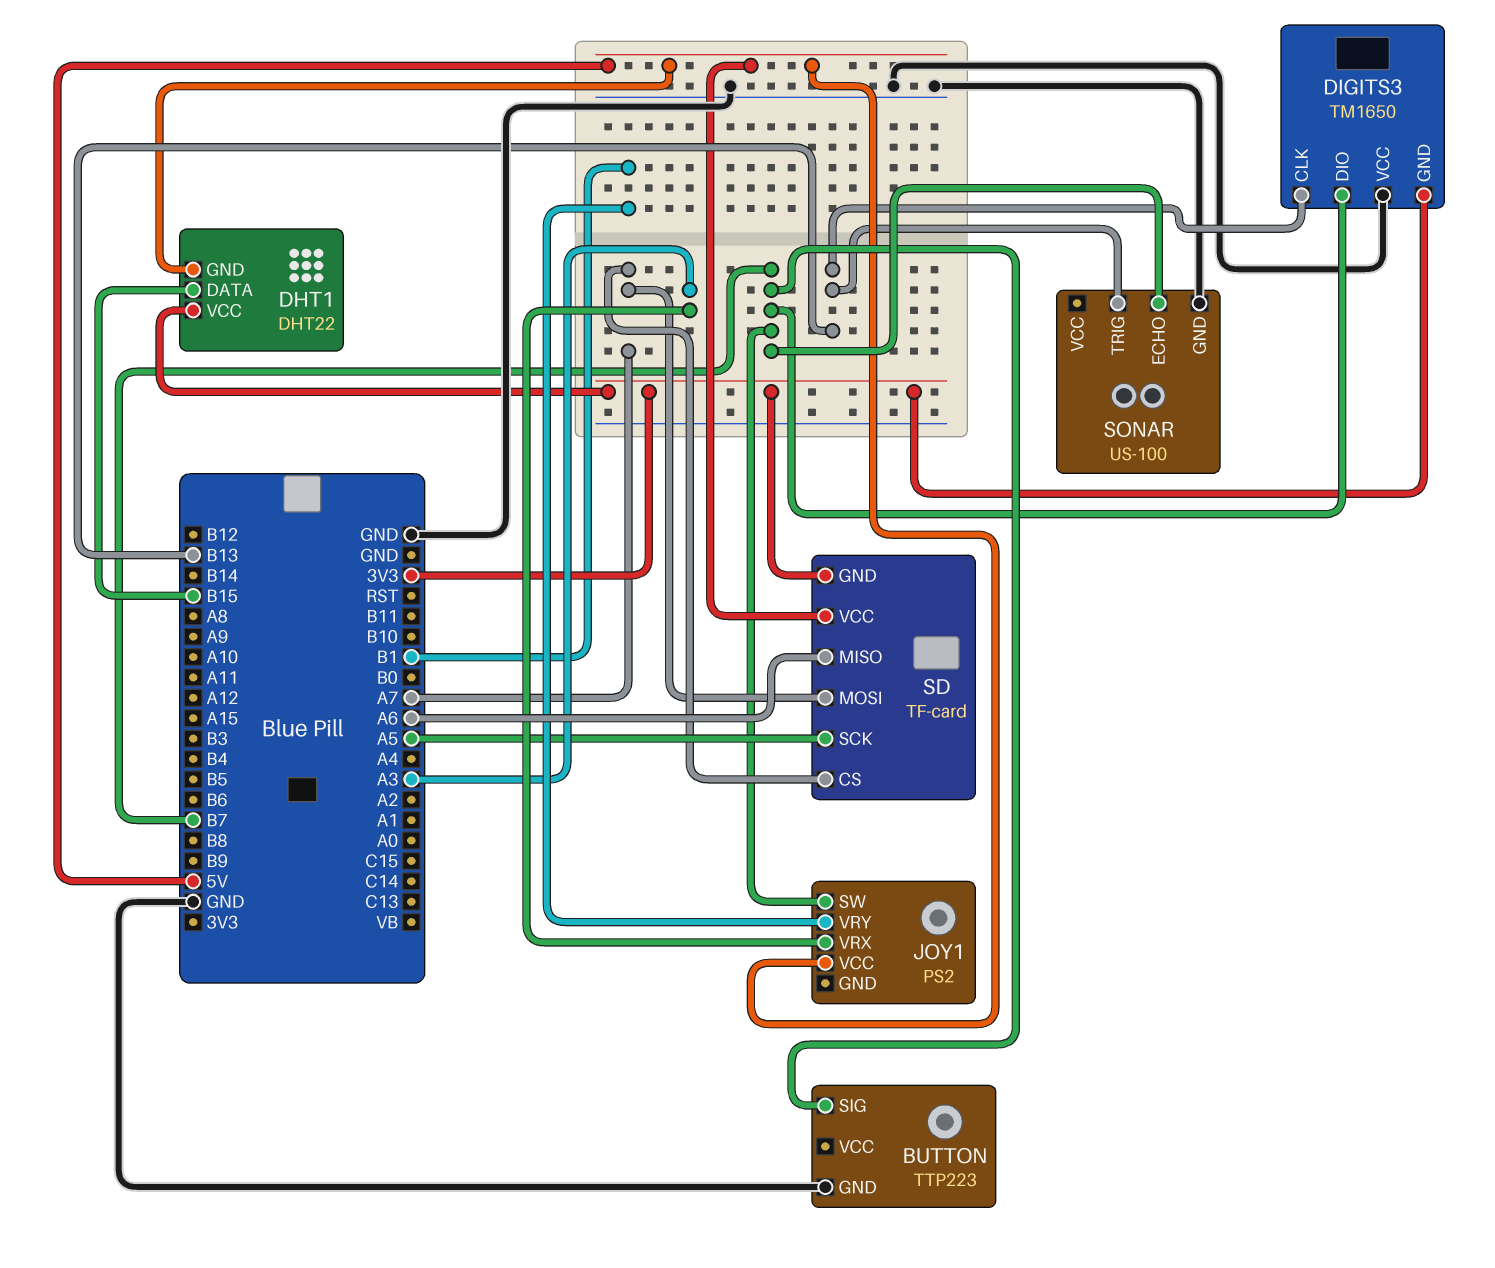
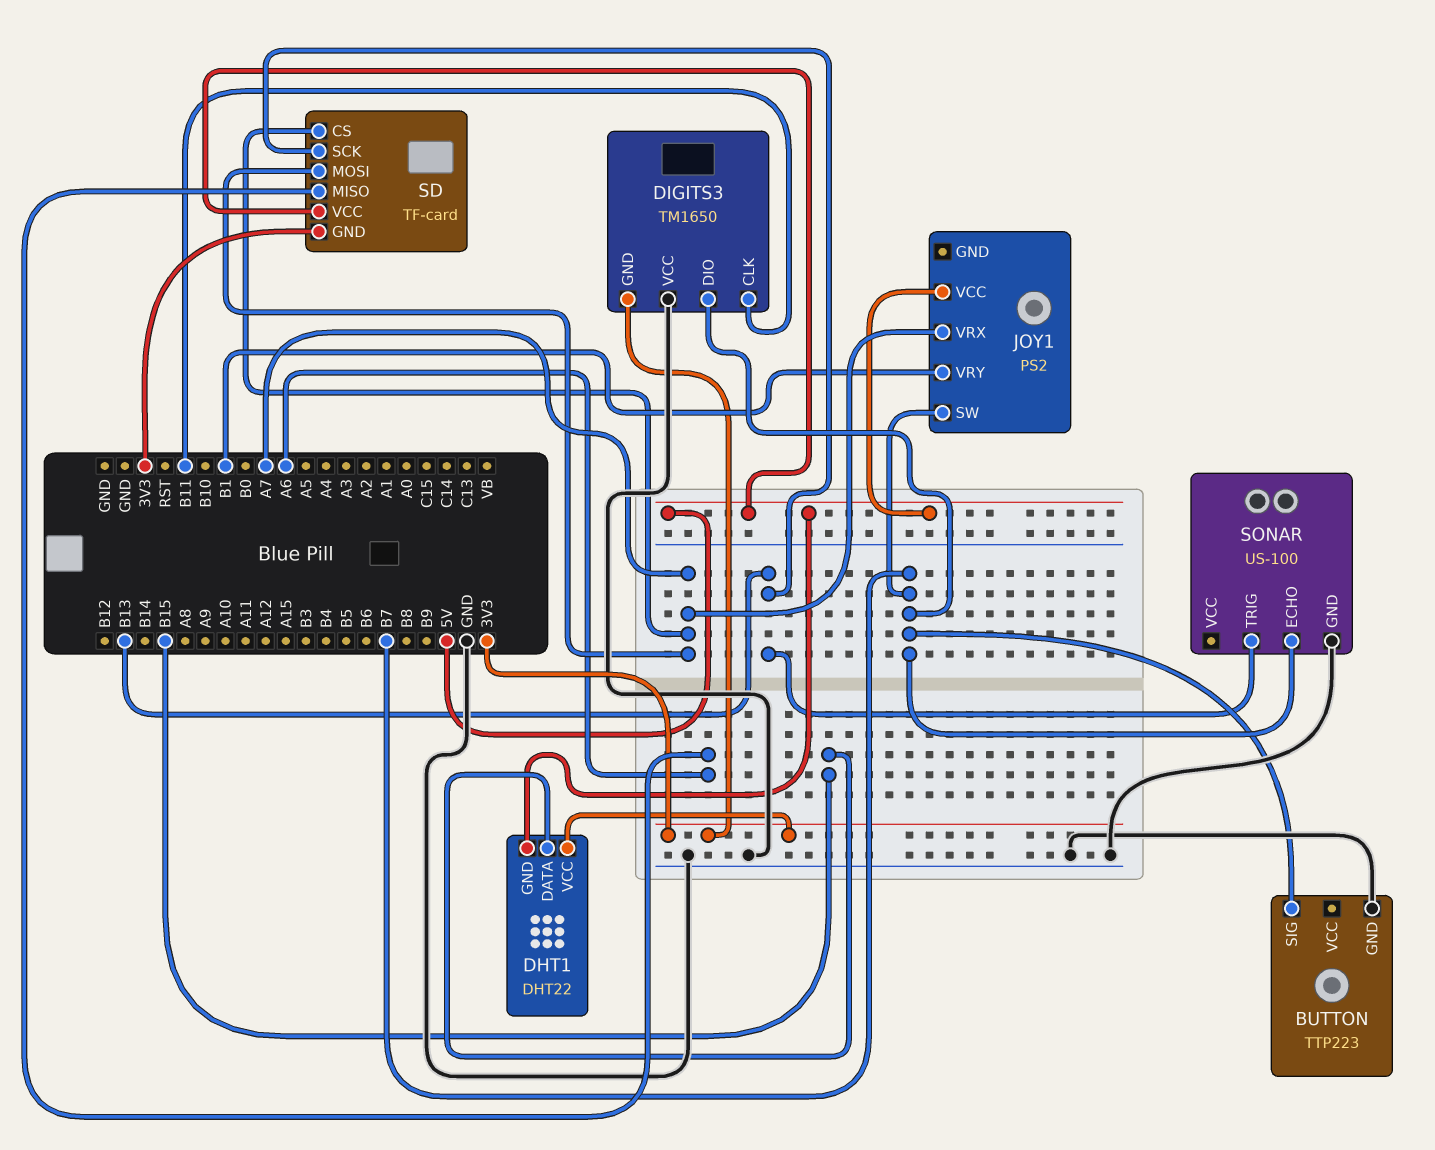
DIGITS3 pin CLK: B13 -> B11
JOY1 pin VRX: A3 -> A7
SD pin SCK: A5 -> B13

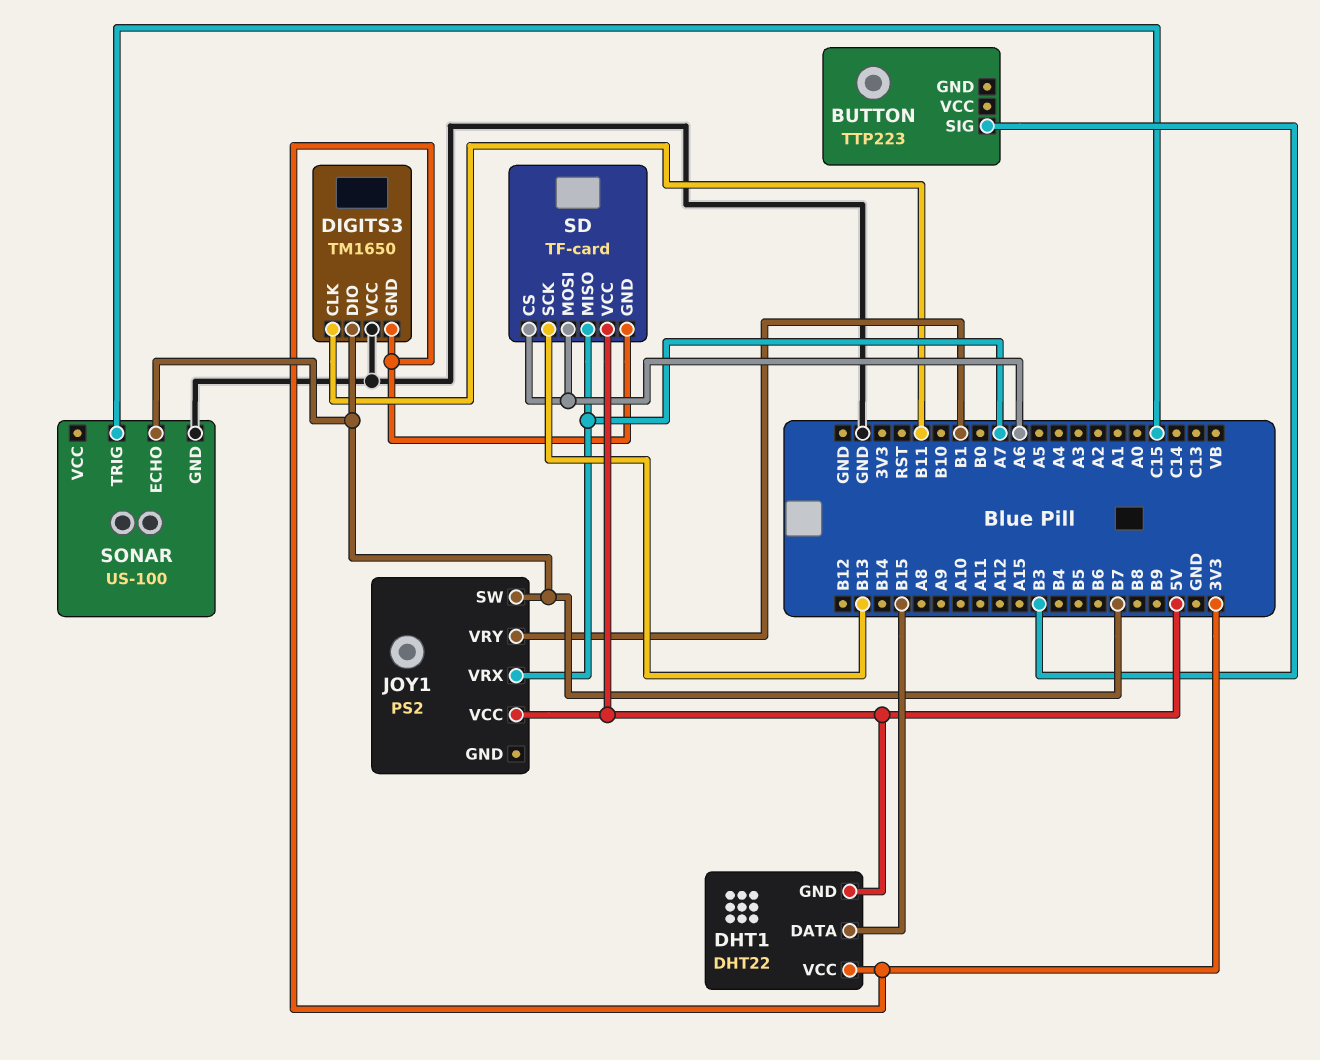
BUTTON pin GND: GND -> none
BUTTON pin SIG: B7 -> B3
SD pin CS: A7 -> A6
SD pin MISO: A6 -> A7
SD pin MOSI: A7 -> A6
SONAR pin TRIG: B13 -> C15

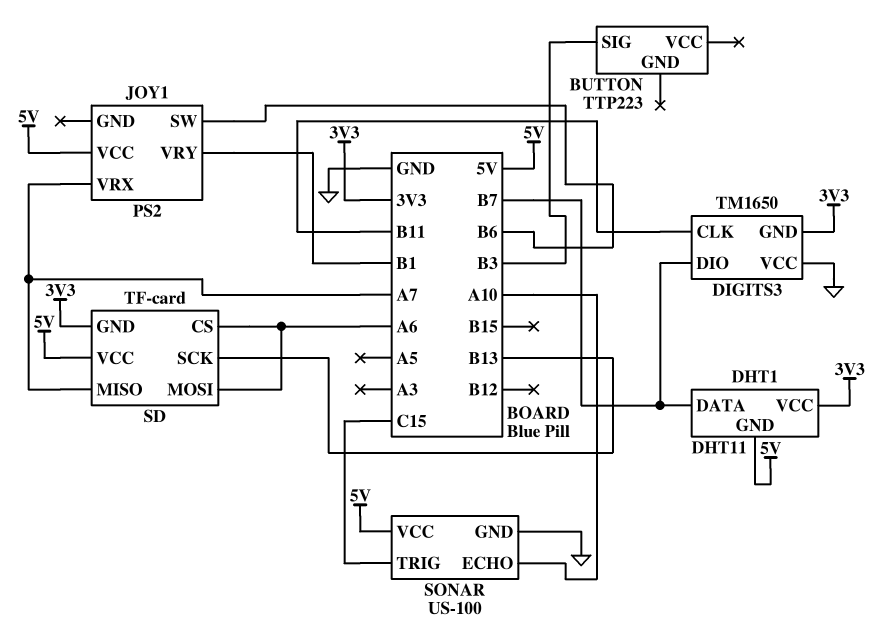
DHT1: DHT22 -> DHT11
DHT1 pin DATA: B15 -> B7
JOY1 pin SW: B7 -> B6
SONAR pin ECHO: B7 -> A10
SONAR pin VCC: none -> 5V

